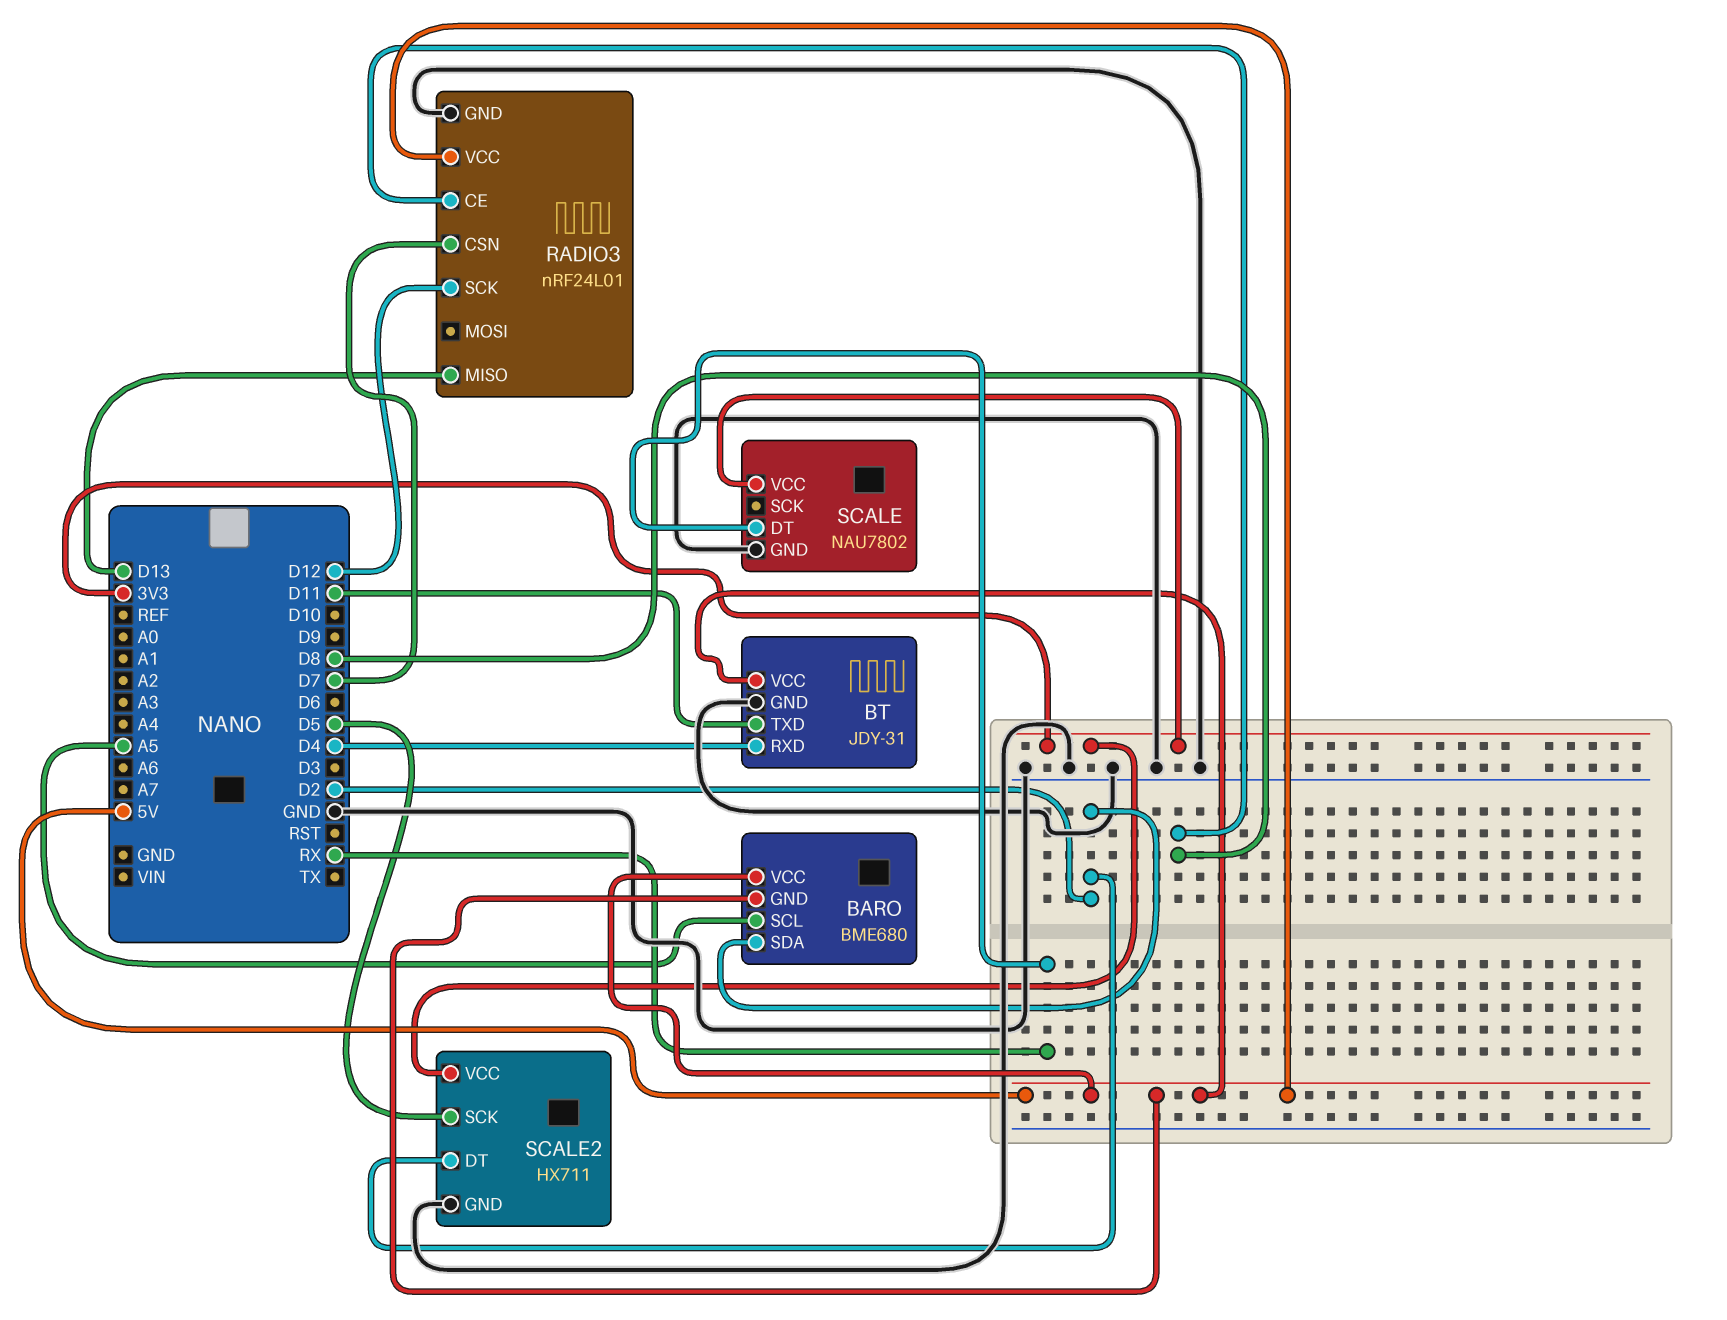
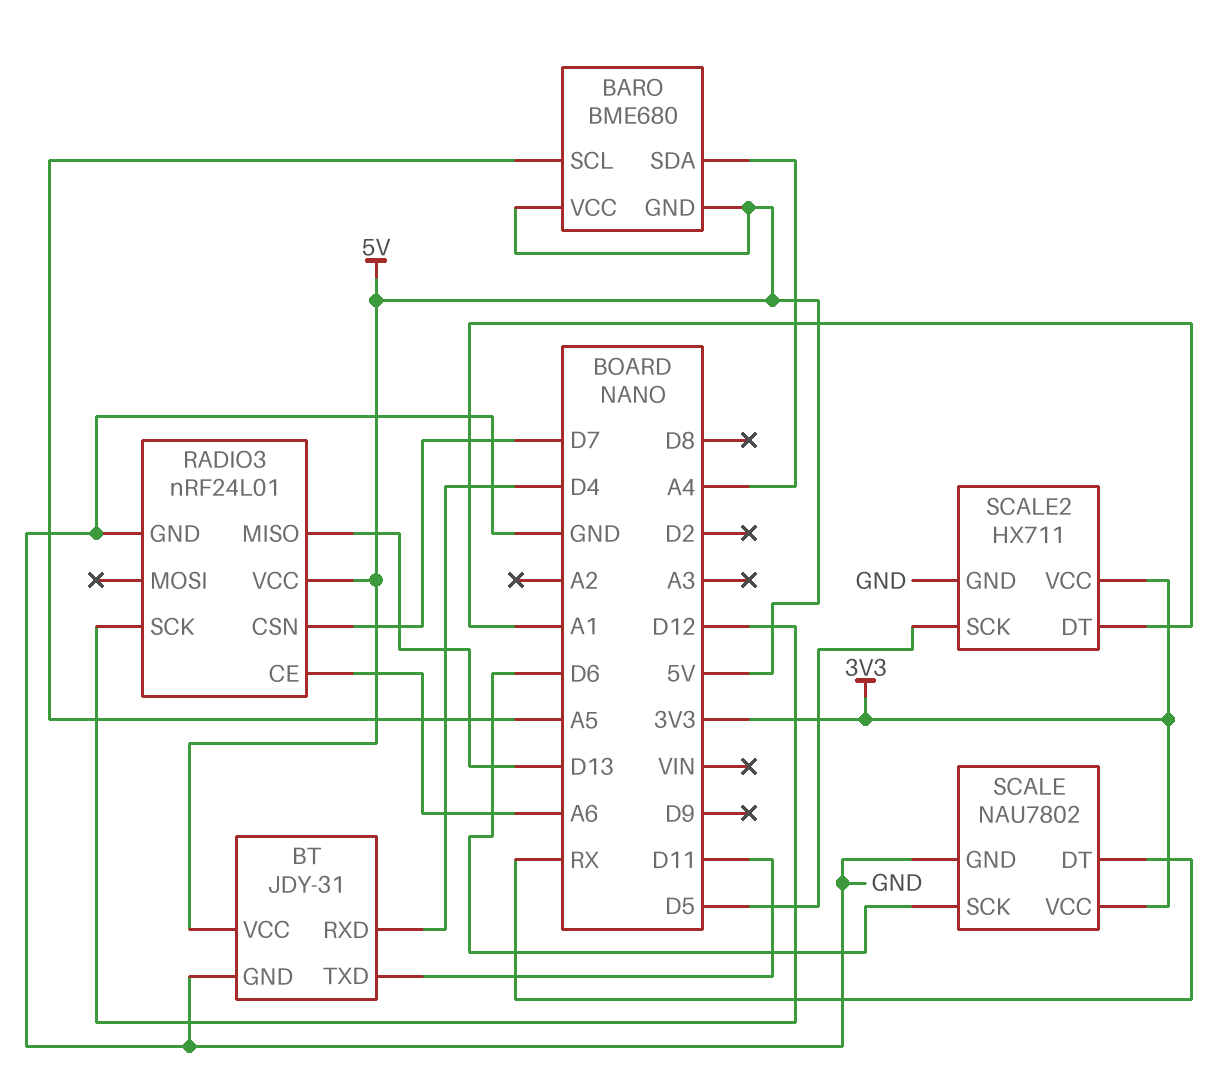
BARO pin SDA: D2 -> A4
RADIO3 pin CE: D8 -> A6
SCALE pin SCK: none -> D6
SCALE2 pin DT: D2 -> A1

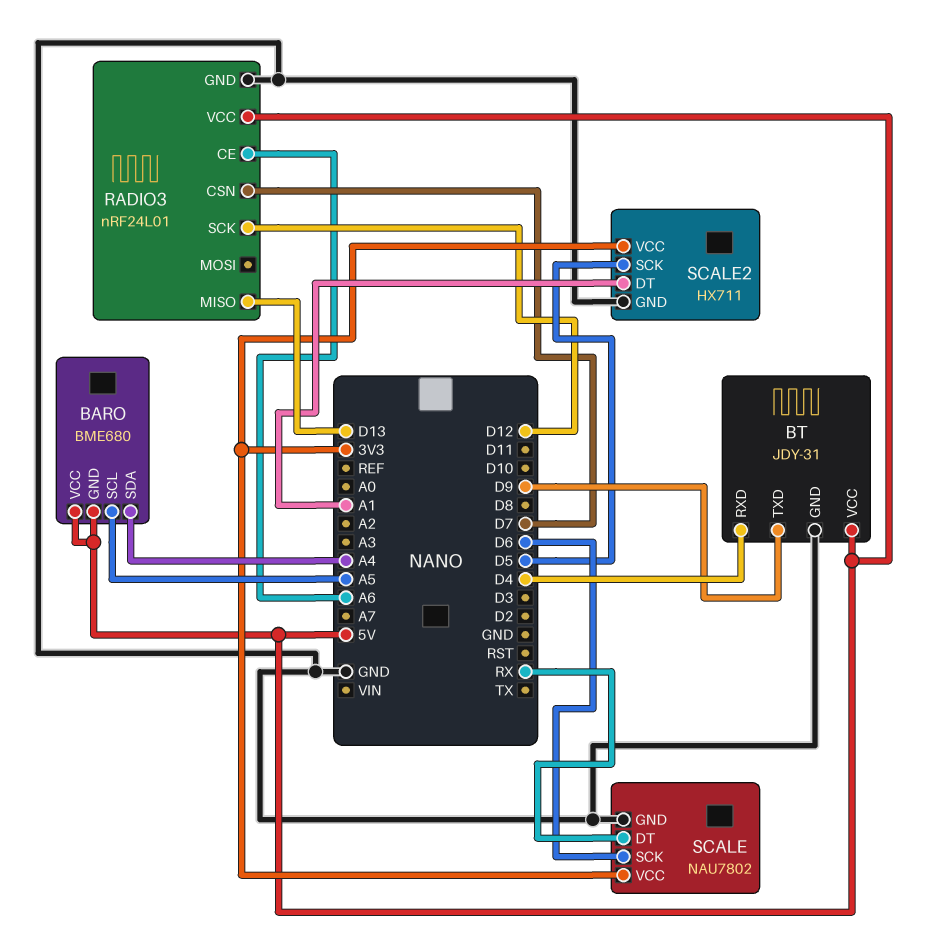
BT pin TXD: D11 -> D9

